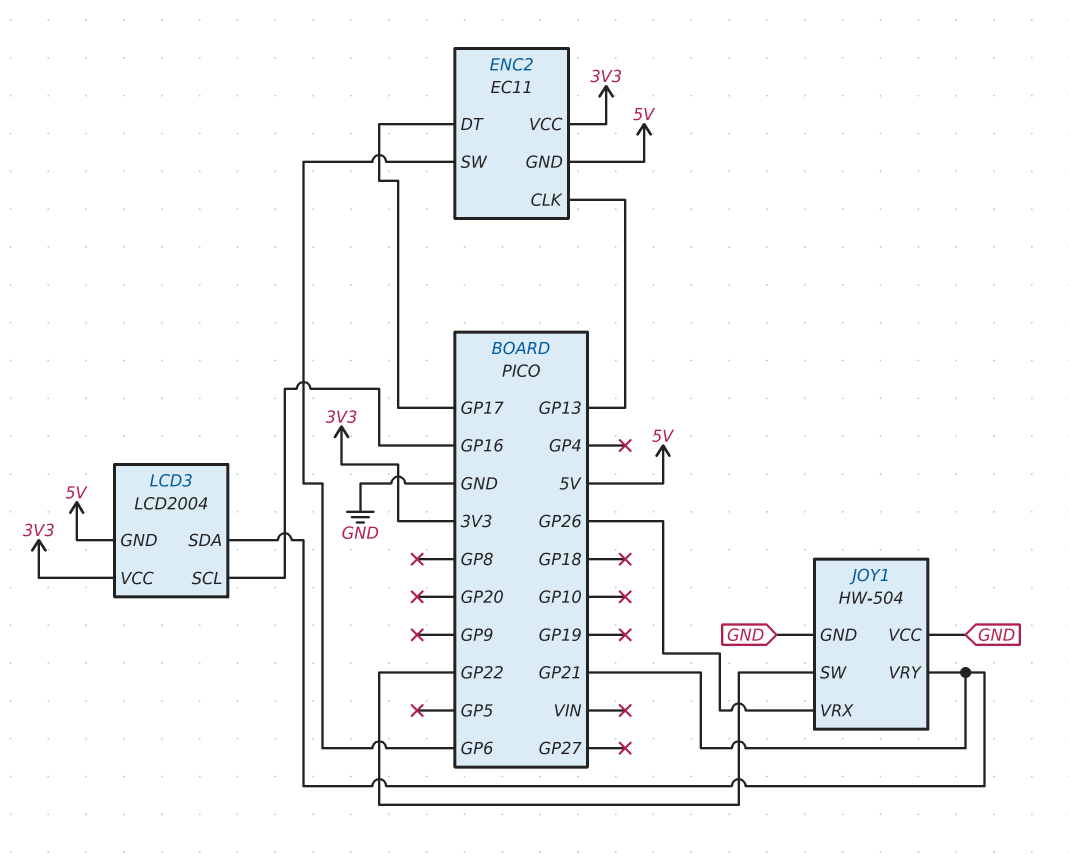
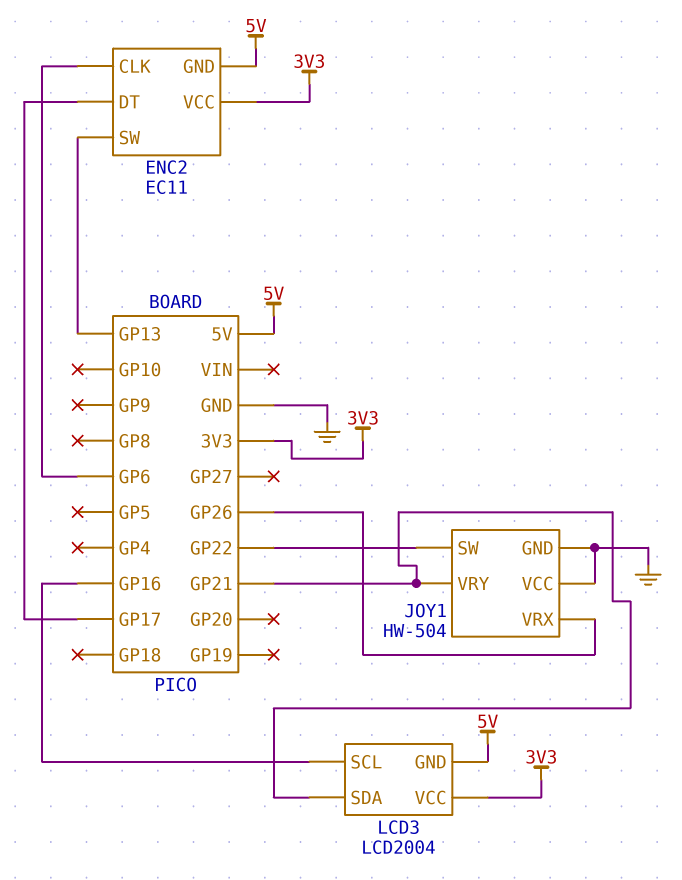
ENC2 pin CLK: GP13 -> GP6
ENC2 pin SW: GP6 -> GP13

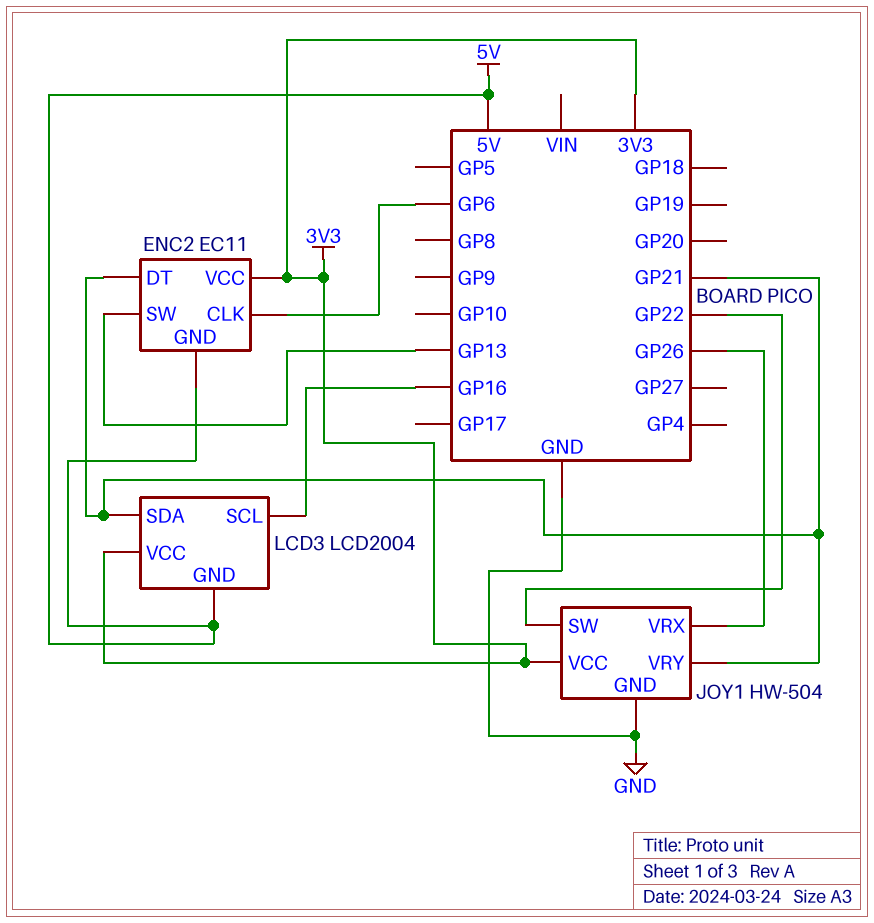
ENC2 pin DT: GP17 -> GP21
JOY1 pin VCC: GND -> 3V3

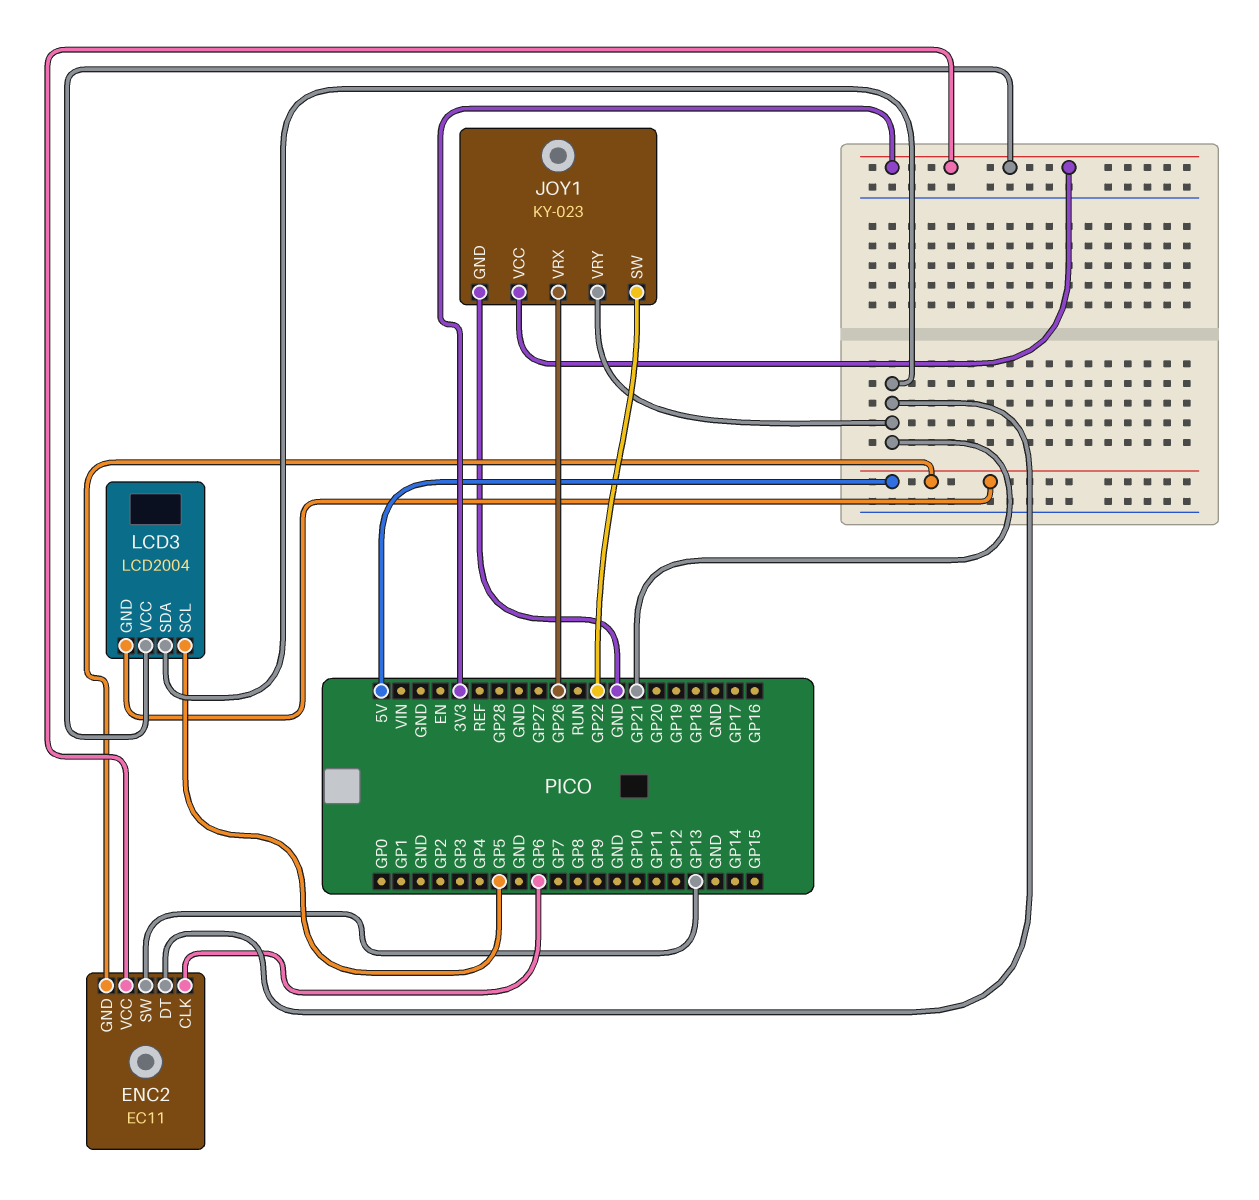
JOY1: HW-504 -> KY-023
LCD3 pin SCL: GP16 -> GP5

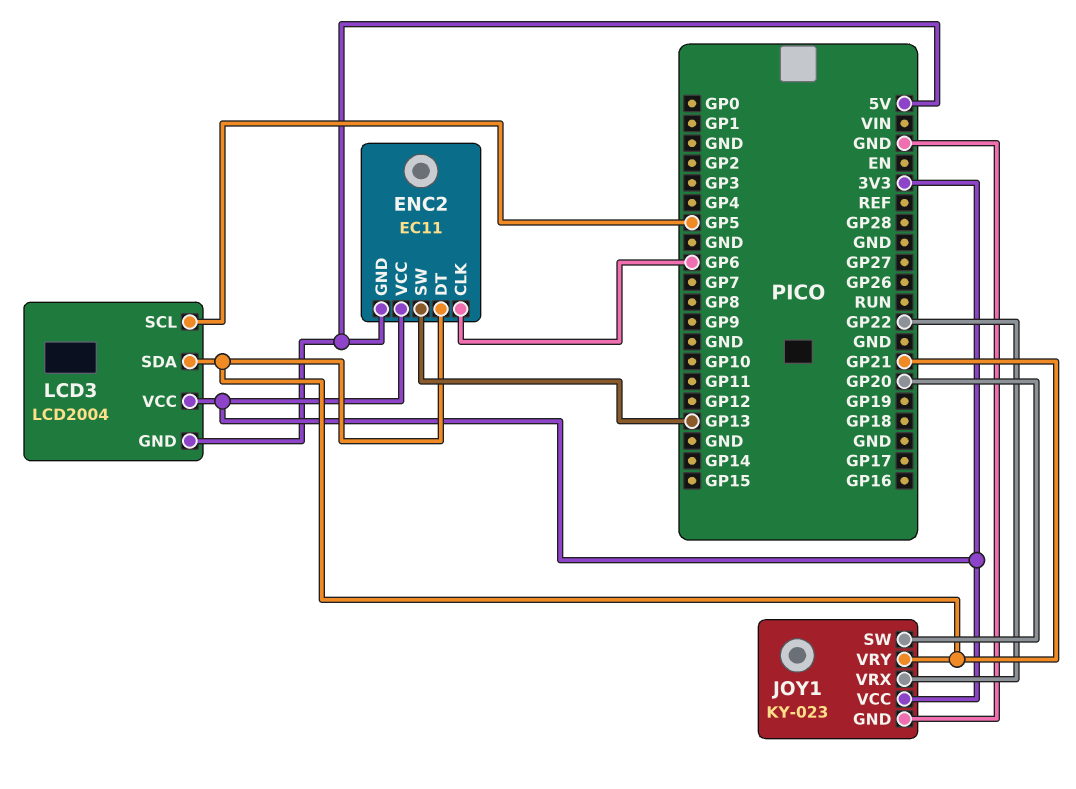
JOY1 pin SW: GP22 -> GP20
JOY1 pin VRX: GP26 -> GP22

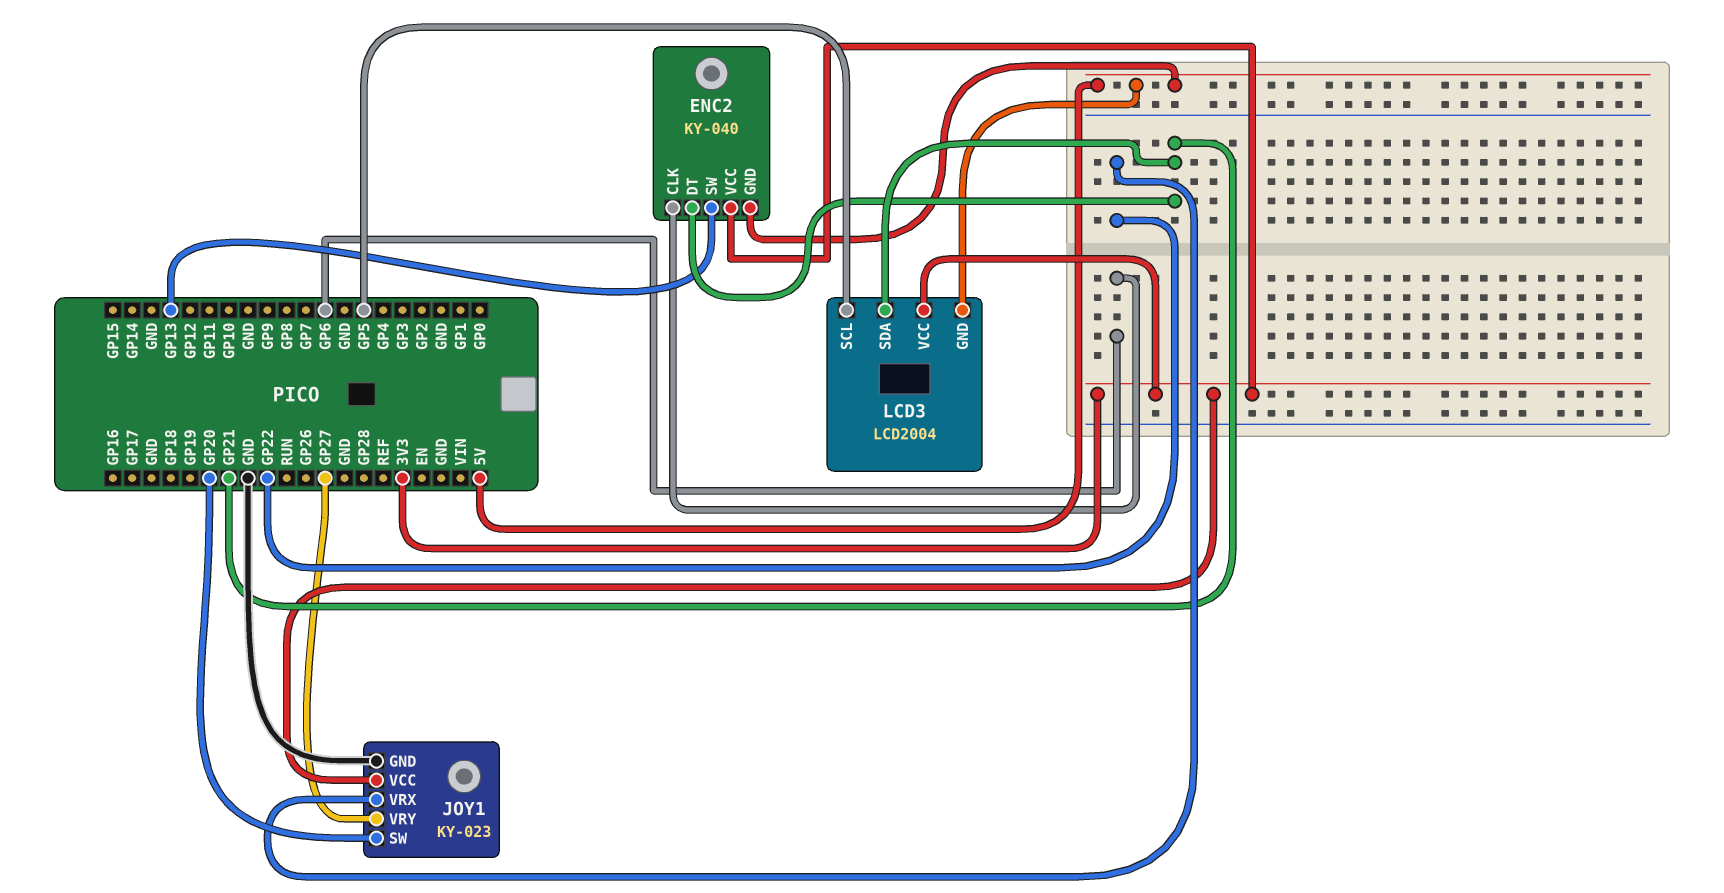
ENC2: EC11 -> KY-040
JOY1 pin VRY: GP21 -> GP27

